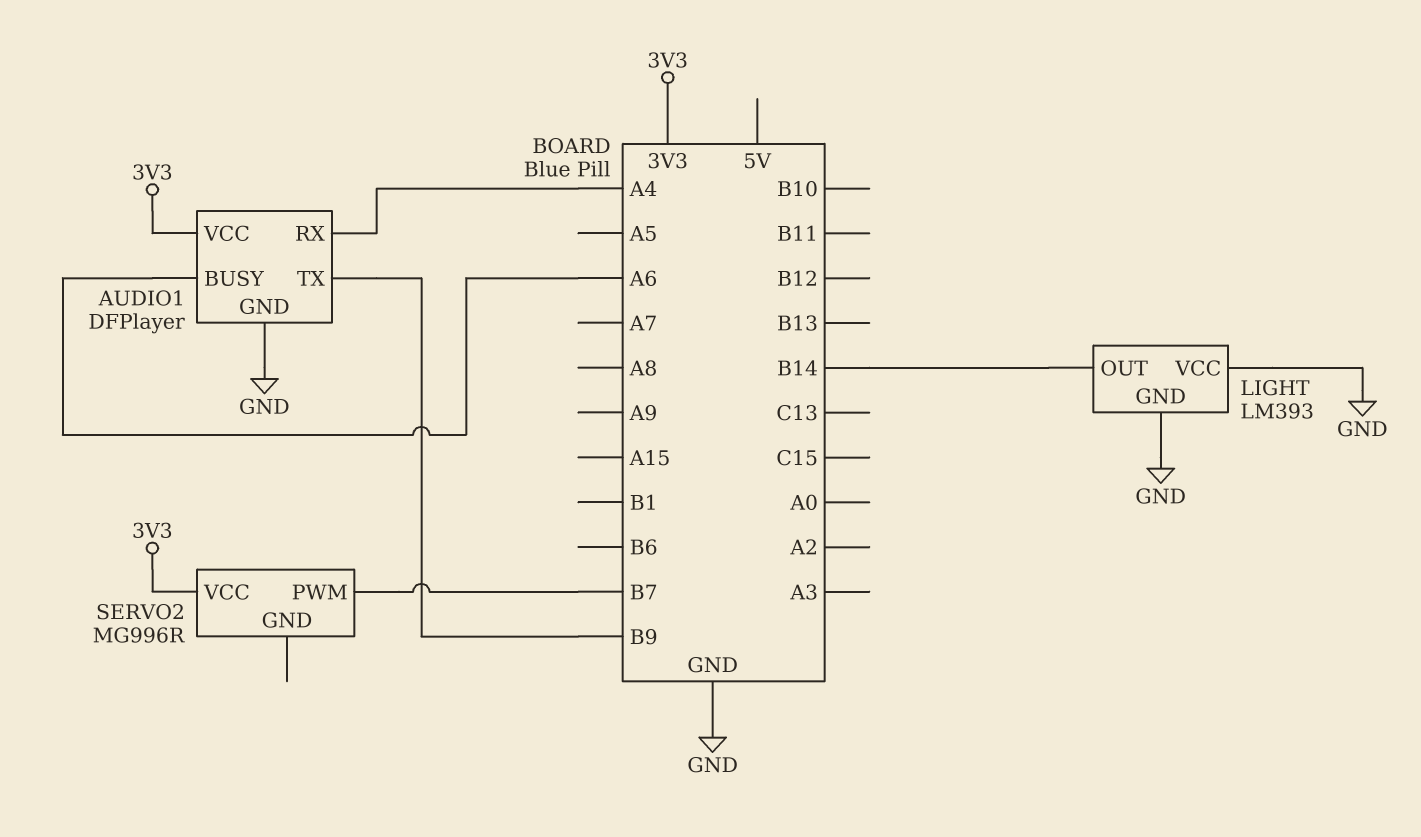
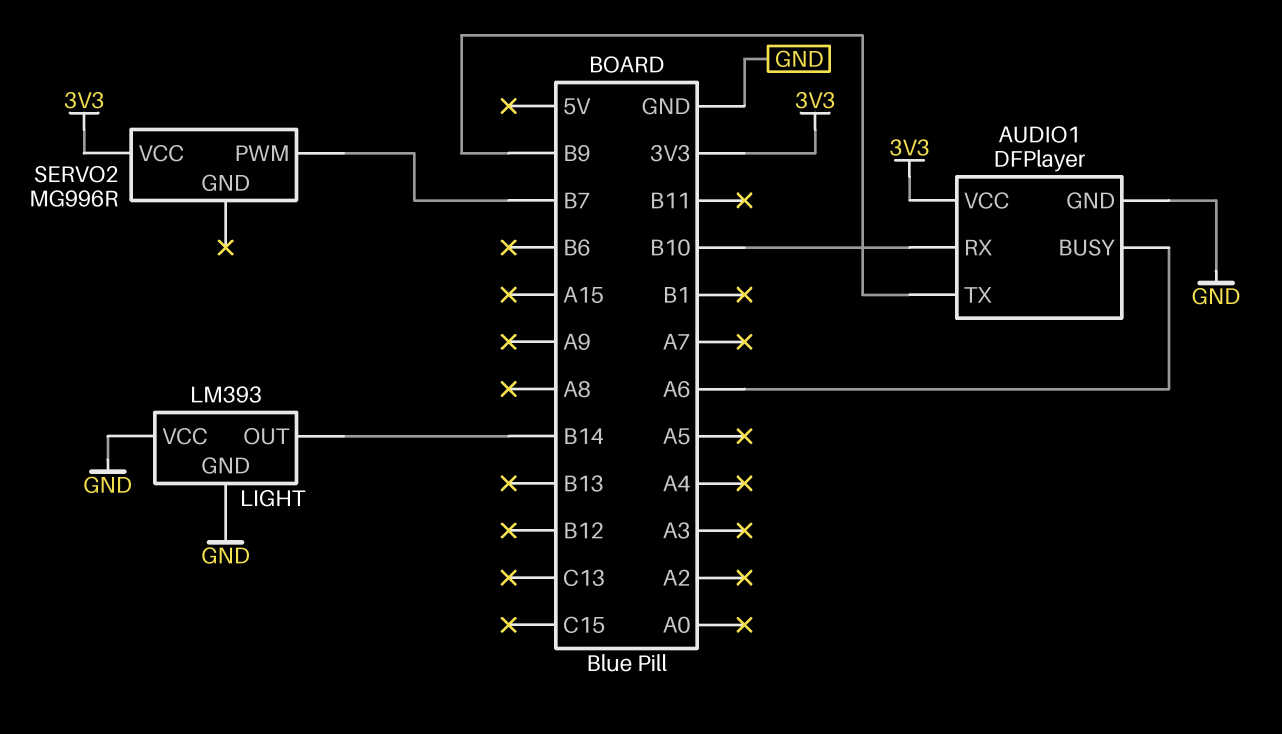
AUDIO1 pin RX: A4 -> B10

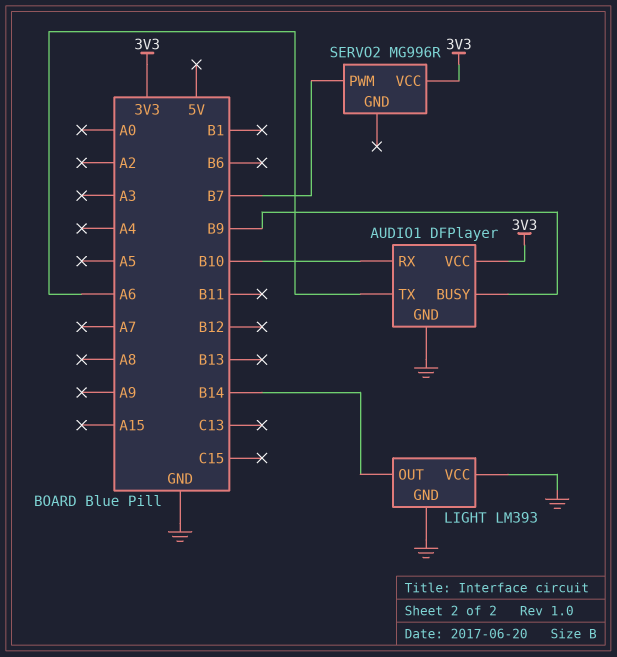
AUDIO1 pin BUSY: A6 -> B9
AUDIO1 pin TX: B9 -> A6

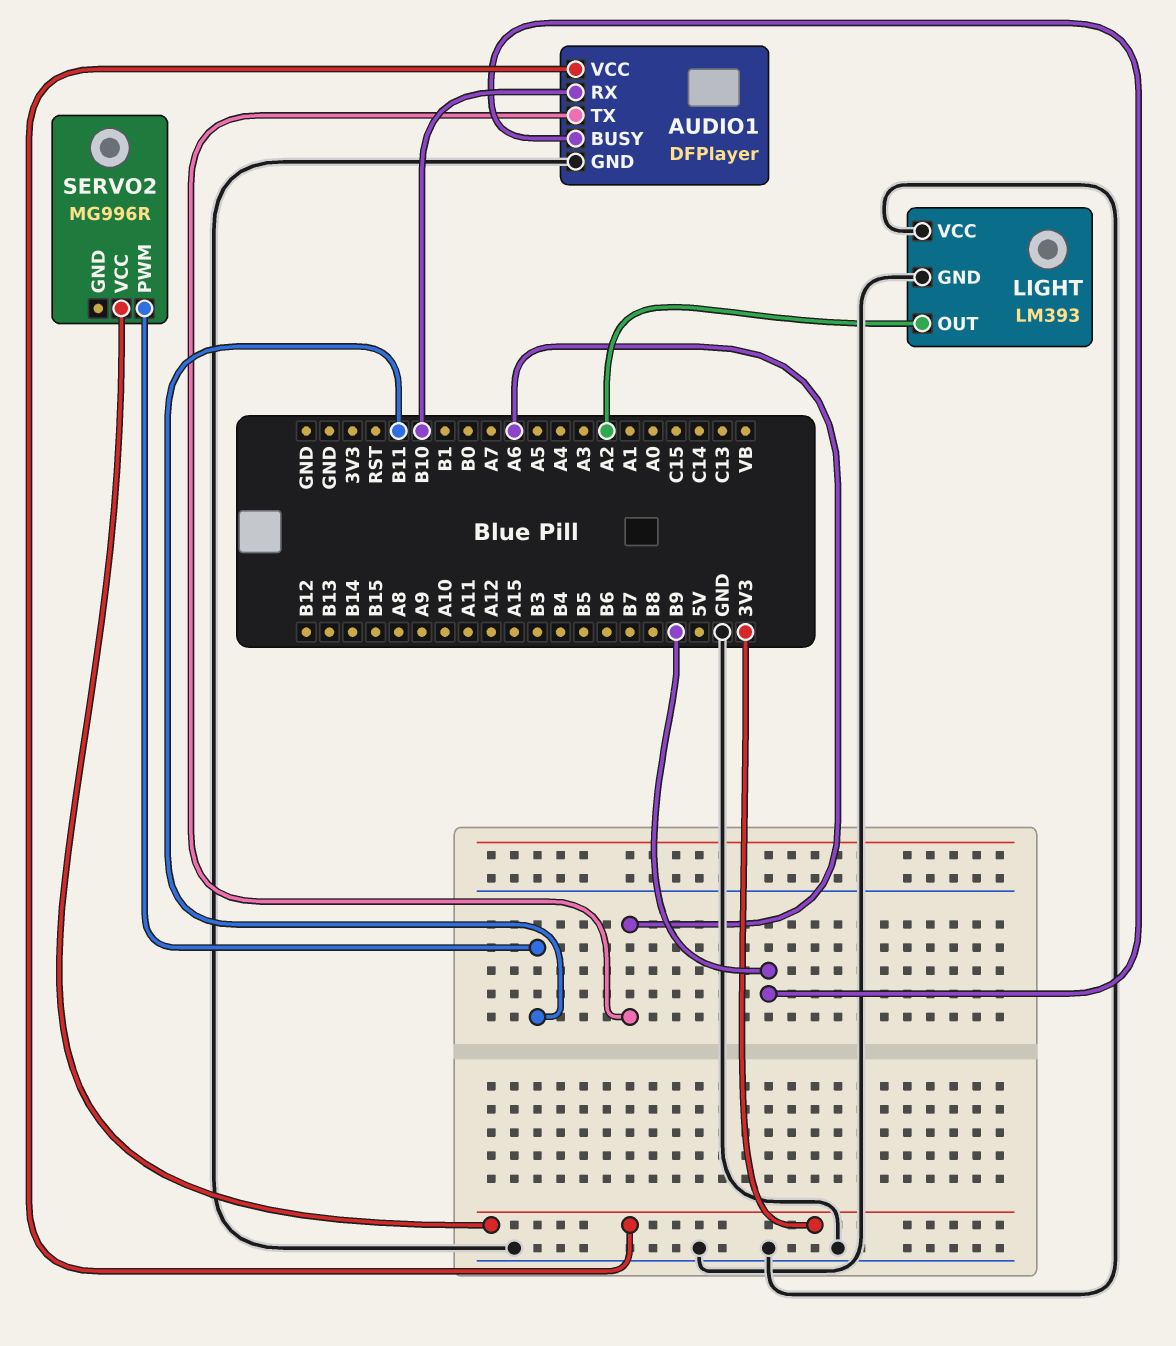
LIGHT pin OUT: B14 -> A2
SERVO2 pin PWM: B7 -> B11

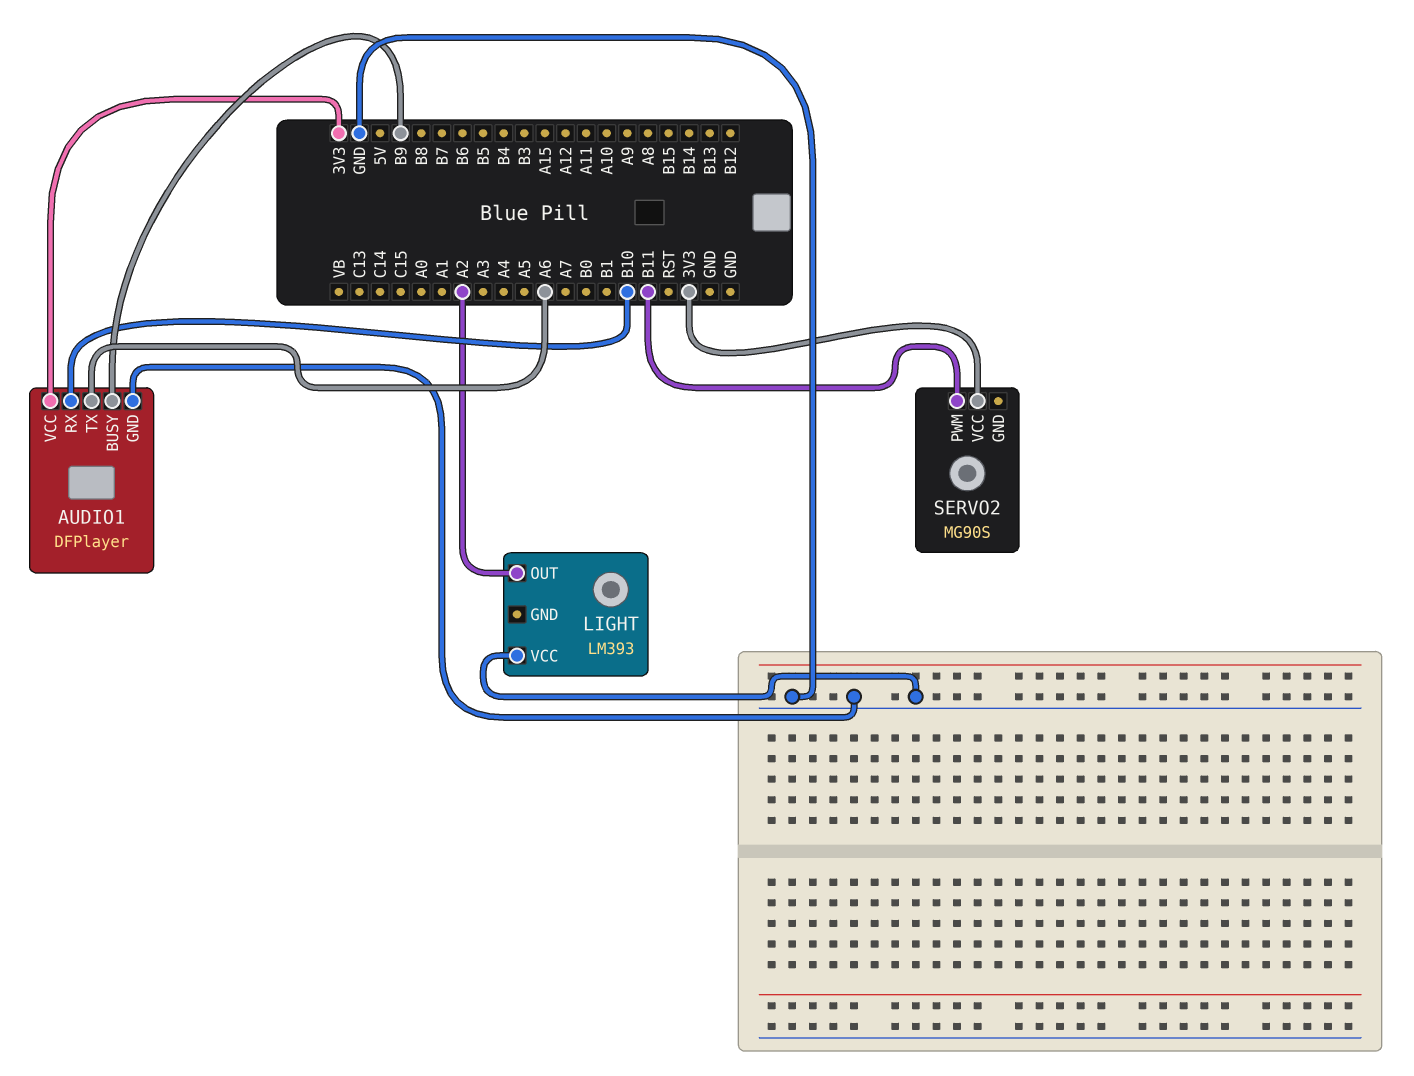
LIGHT pin GND: GND -> none
SERVO2: MG996R -> MG90S

